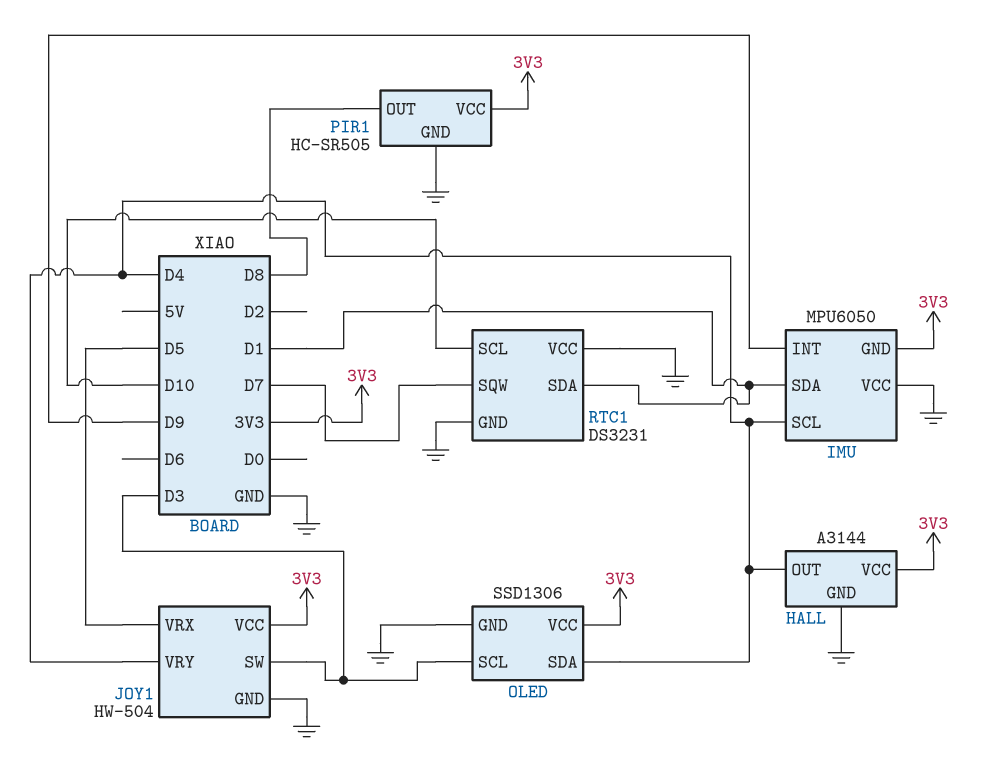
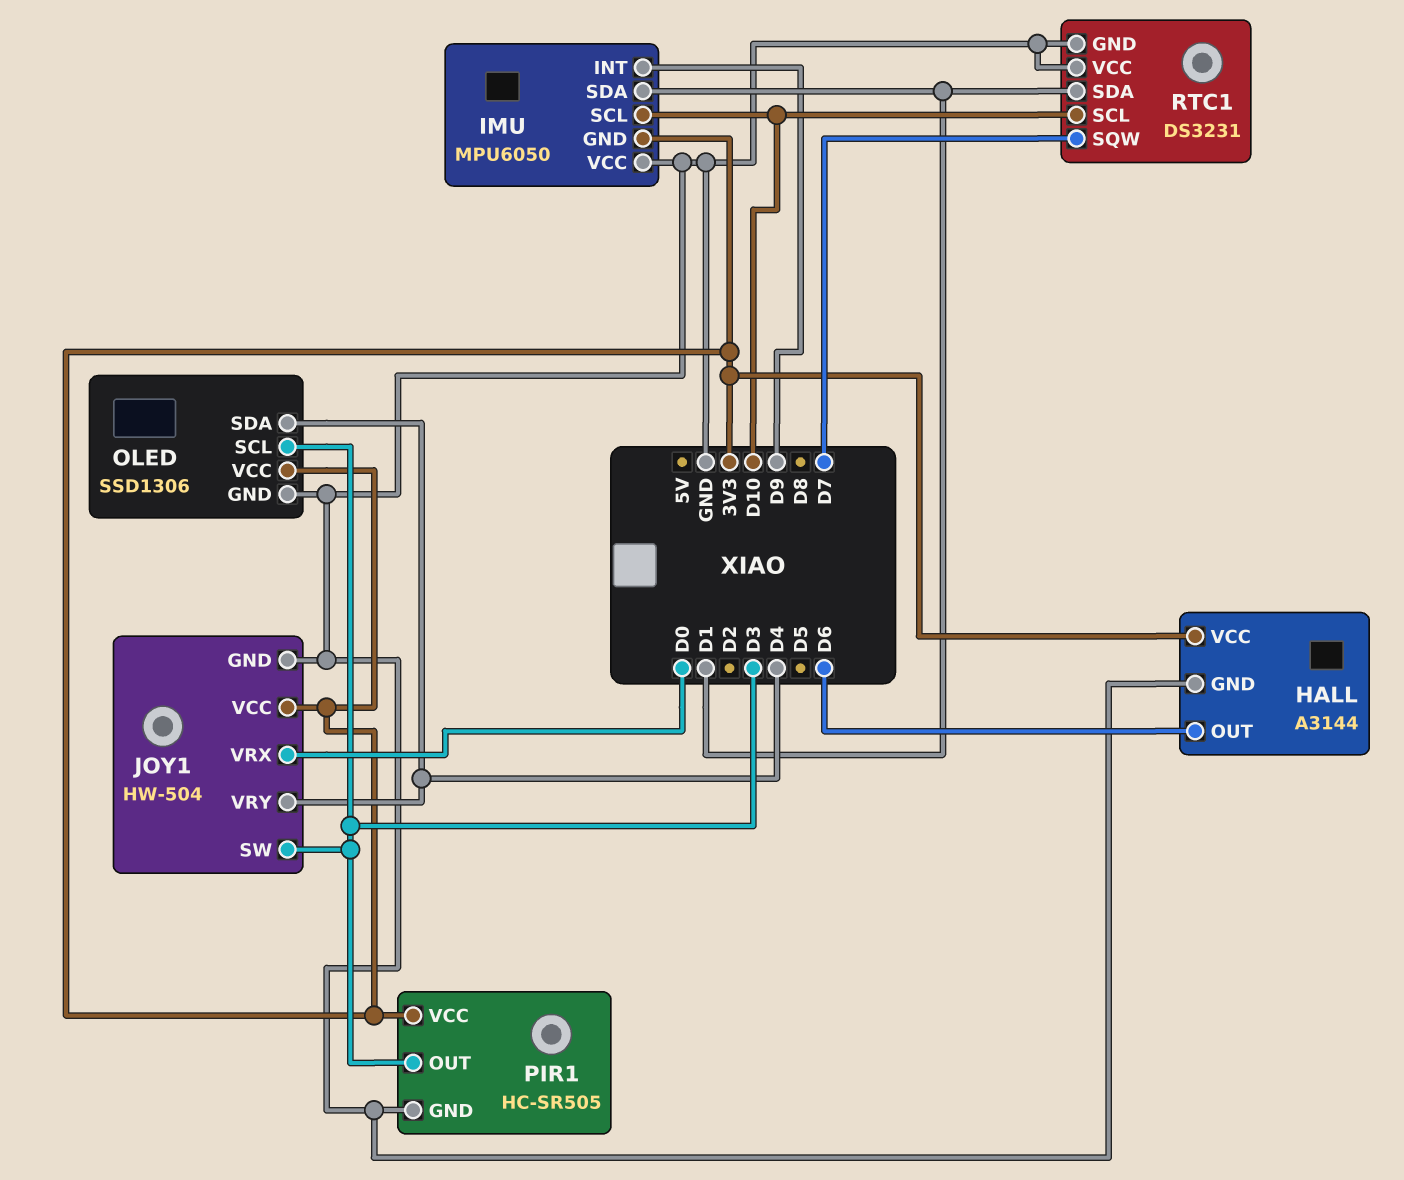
HALL pin OUT: D4 -> D6
IMU pin SCL: D4 -> D10
JOY1 pin VRX: D5 -> D0
PIR1 pin OUT: D8 -> D3

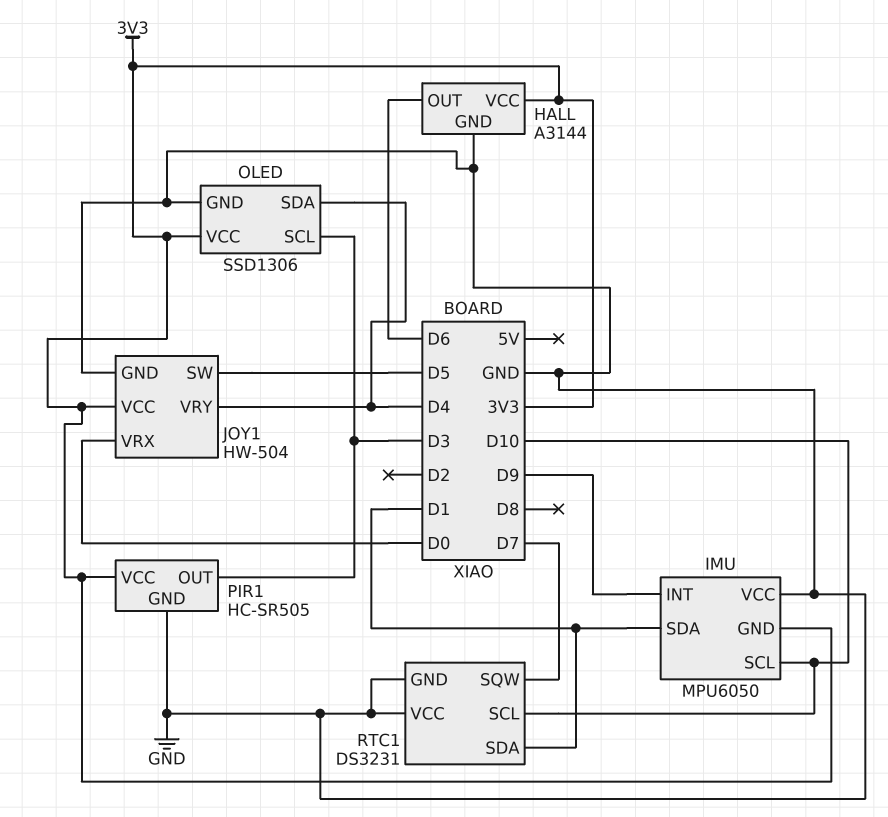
JOY1 pin SW: D3 -> D5

